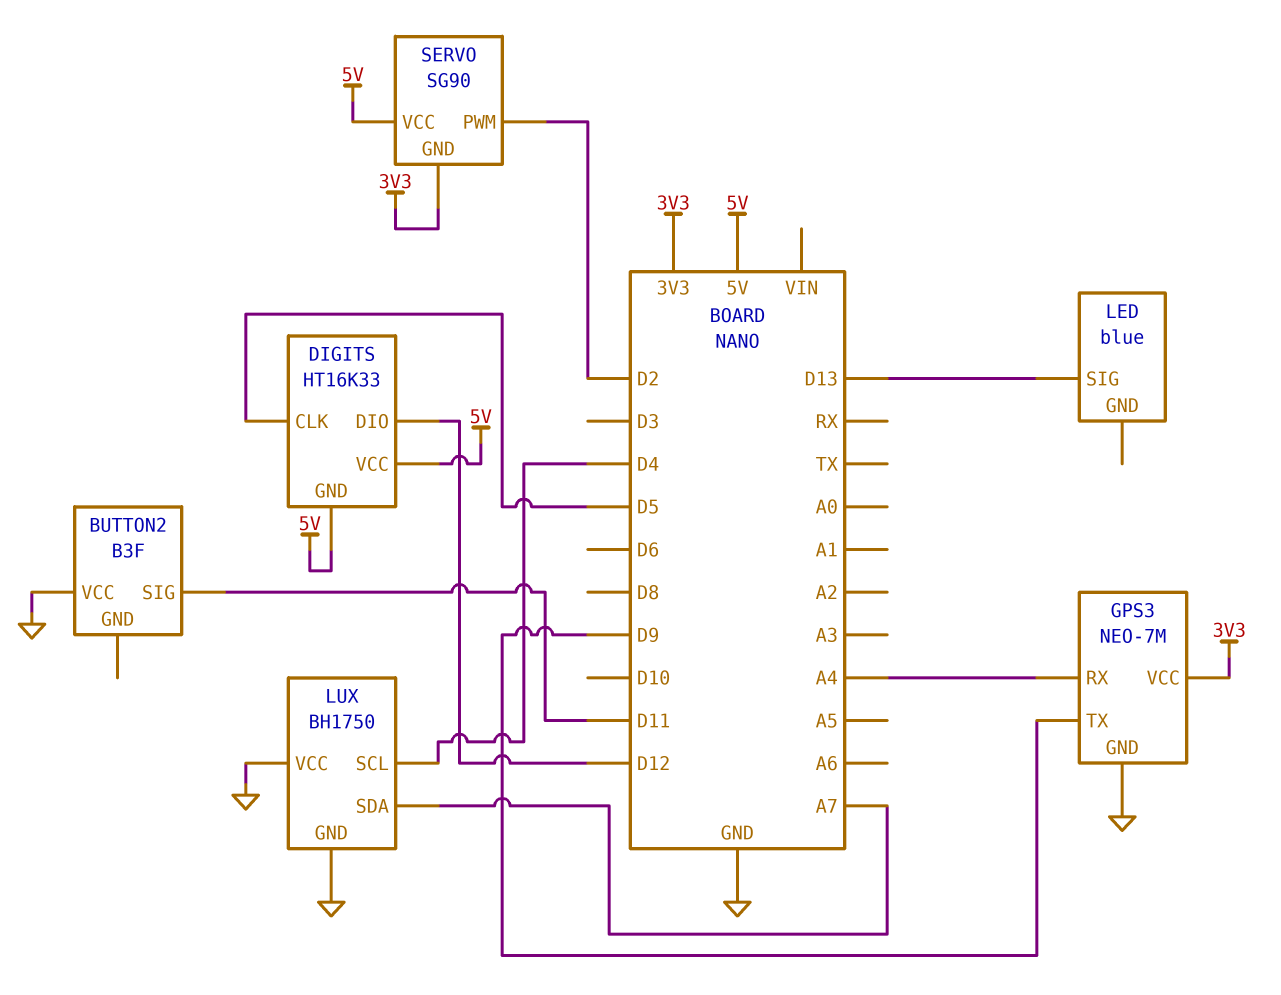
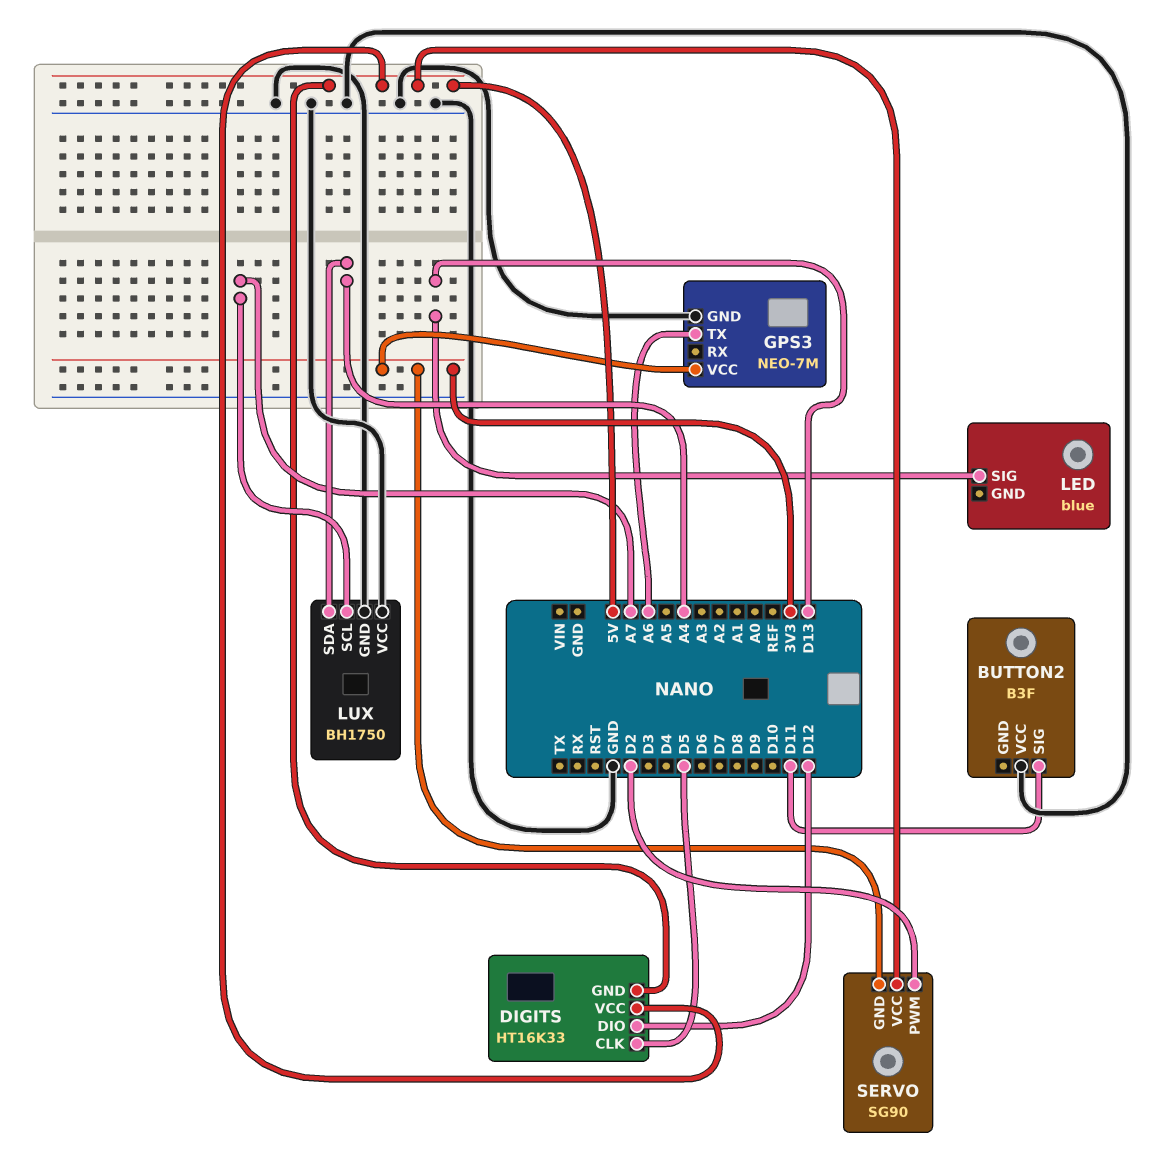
GPS3 pin RX: A4 -> none
GPS3 pin TX: D9 -> A6
LUX pin SCL: D4 -> A7
LUX pin SDA: A7 -> A4

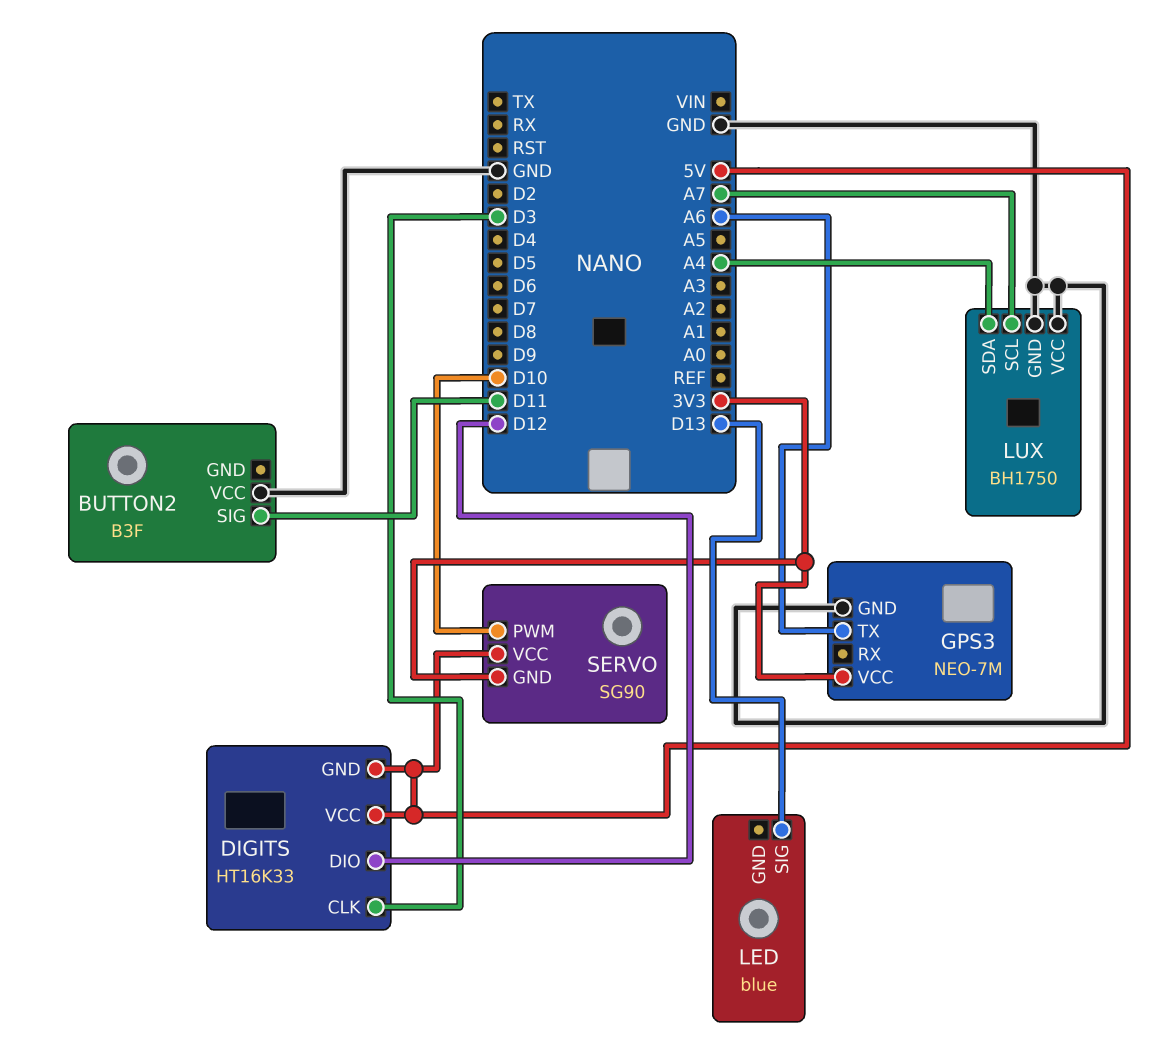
DIGITS pin CLK: D5 -> D3
SERVO pin PWM: D2 -> D10

